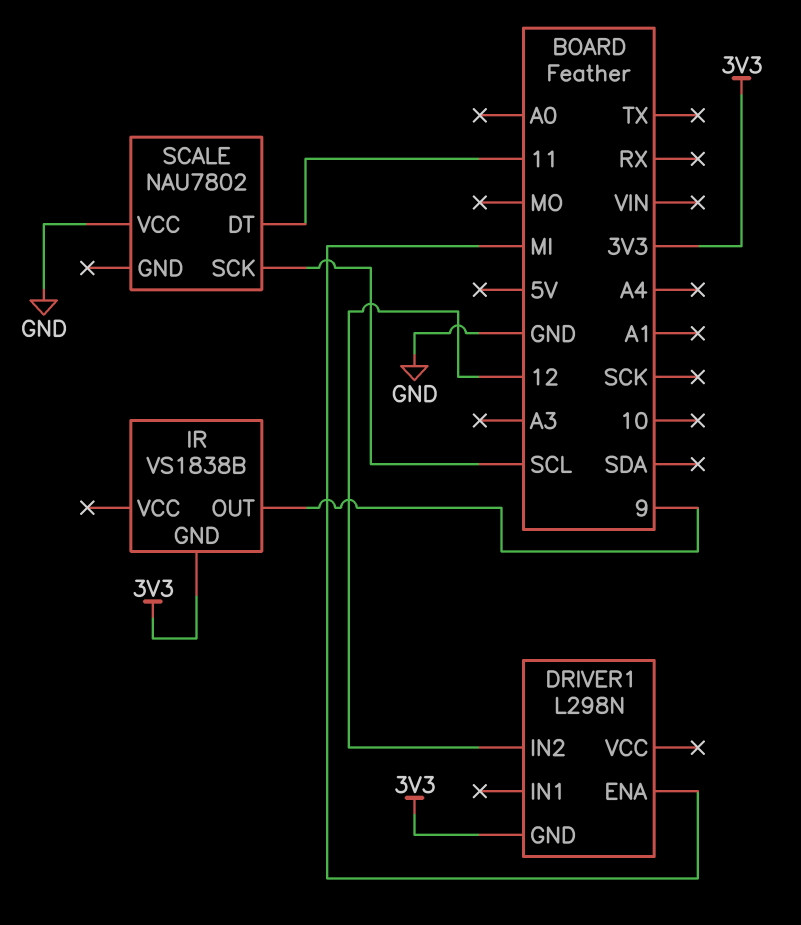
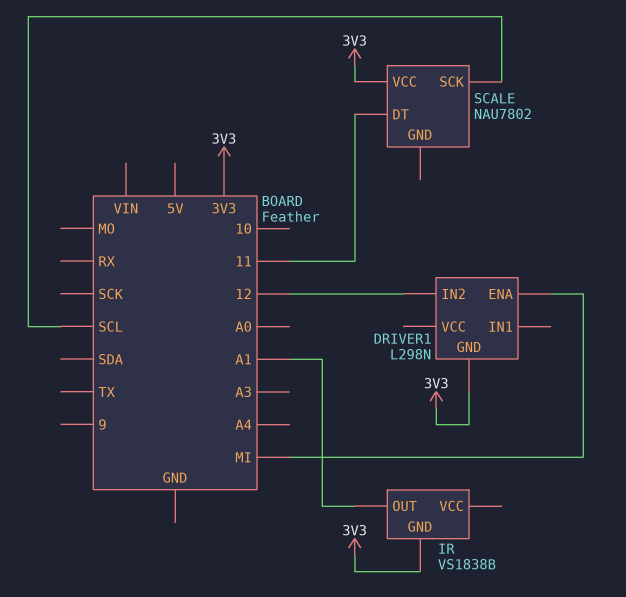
IR pin OUT: 9 -> A1
SCALE pin VCC: GND -> 3V3

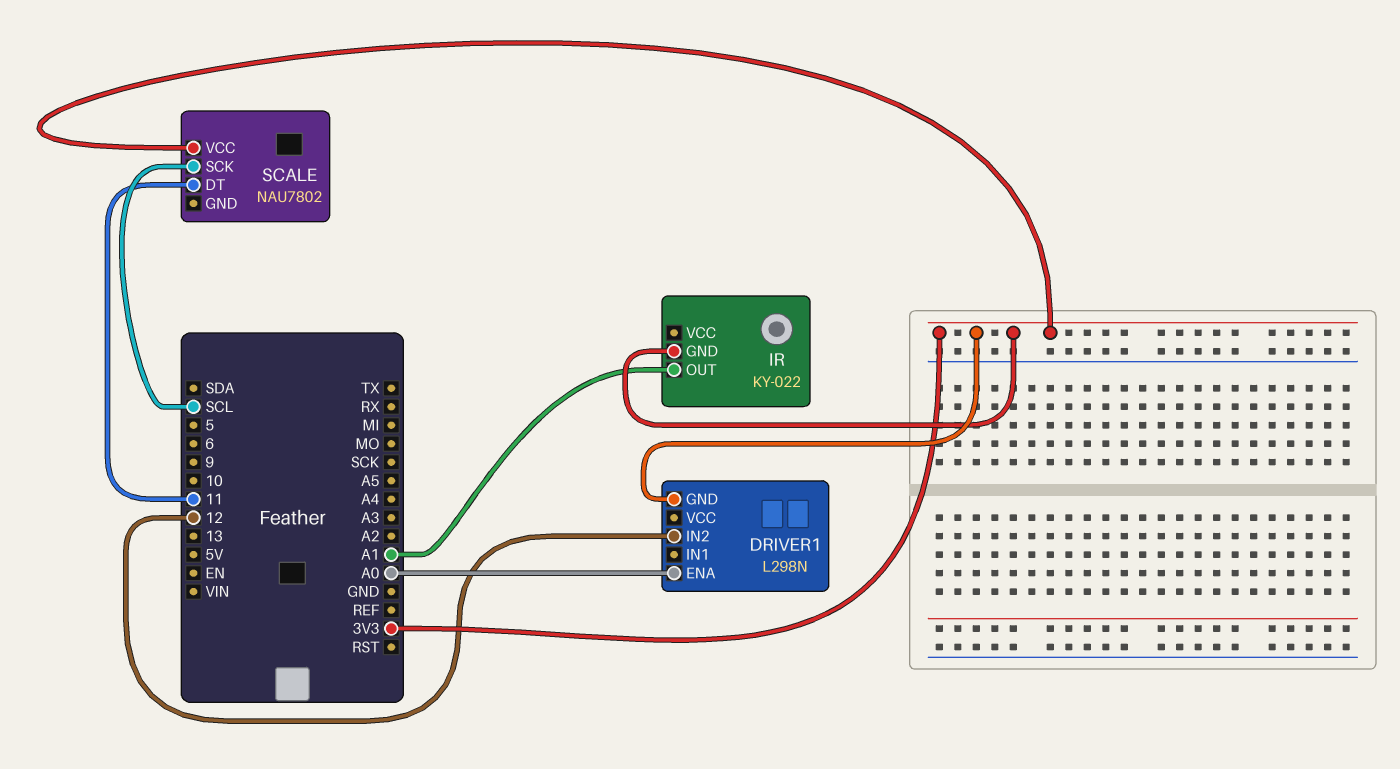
DRIVER1 pin ENA: MI -> A0
IR: VS1838B -> KY-022

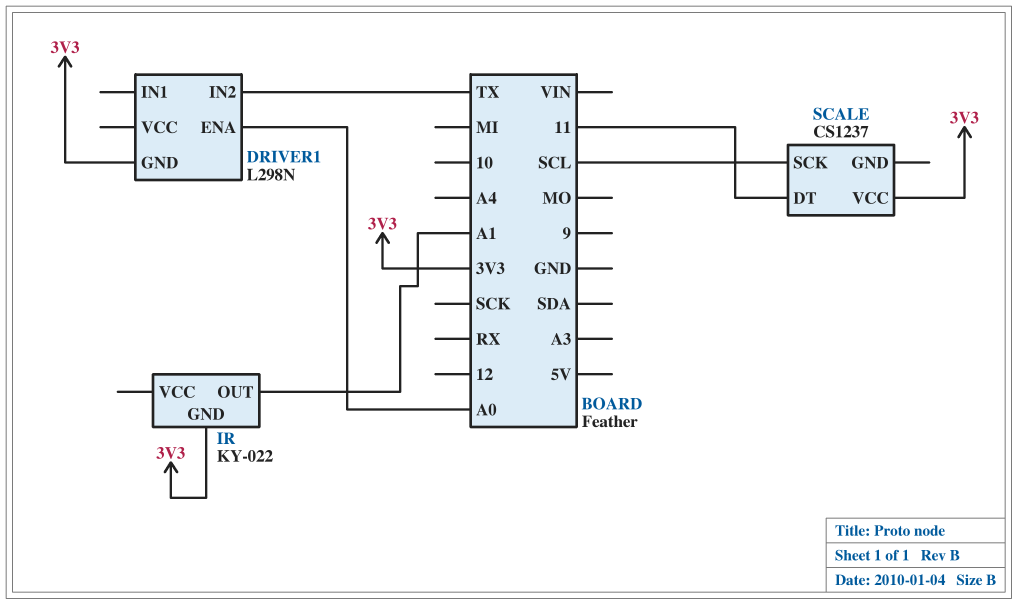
DRIVER1 pin IN2: 12 -> TX
SCALE: NAU7802 -> CS1237

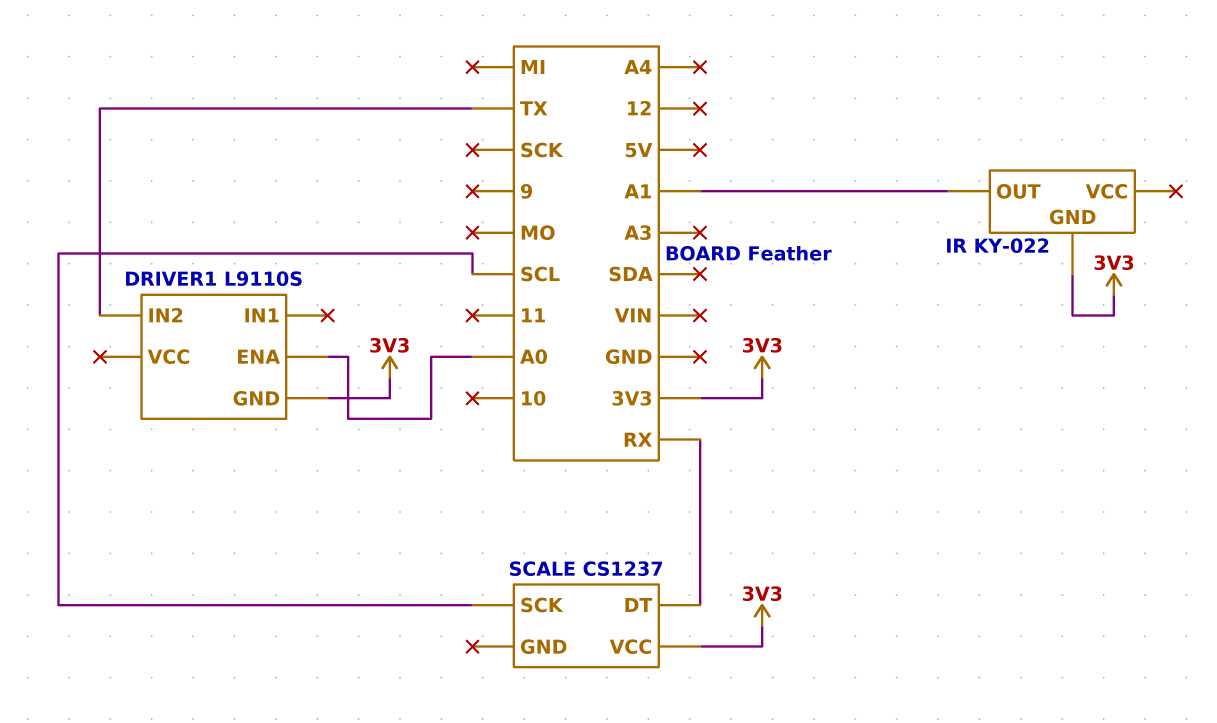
DRIVER1: L298N -> L9110S
SCALE pin DT: 11 -> RX

